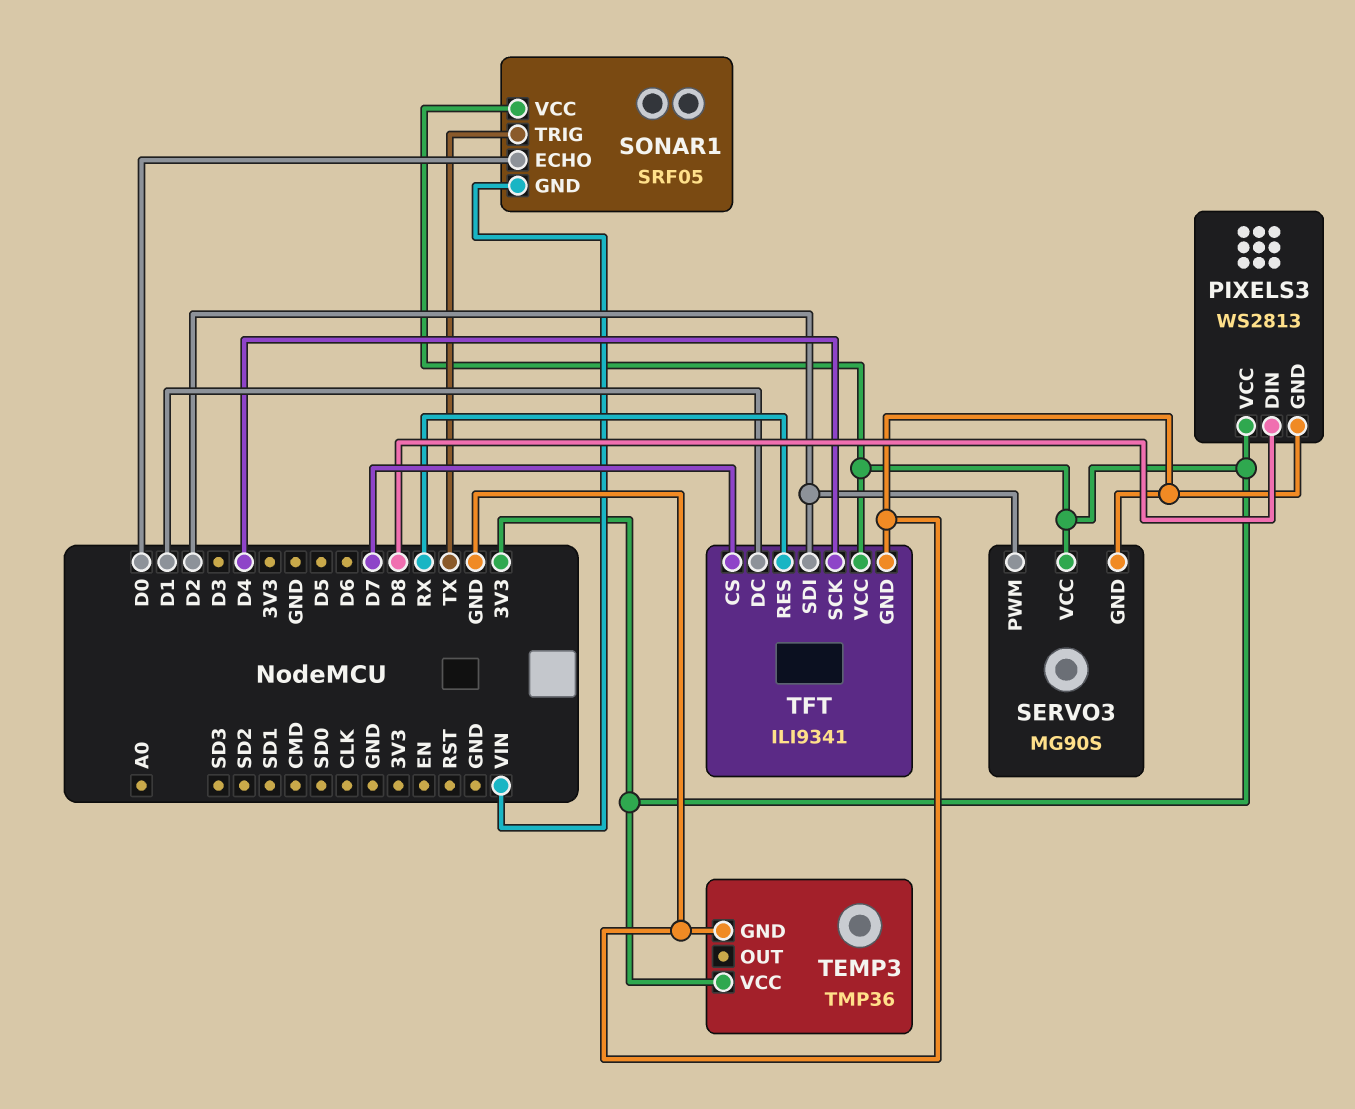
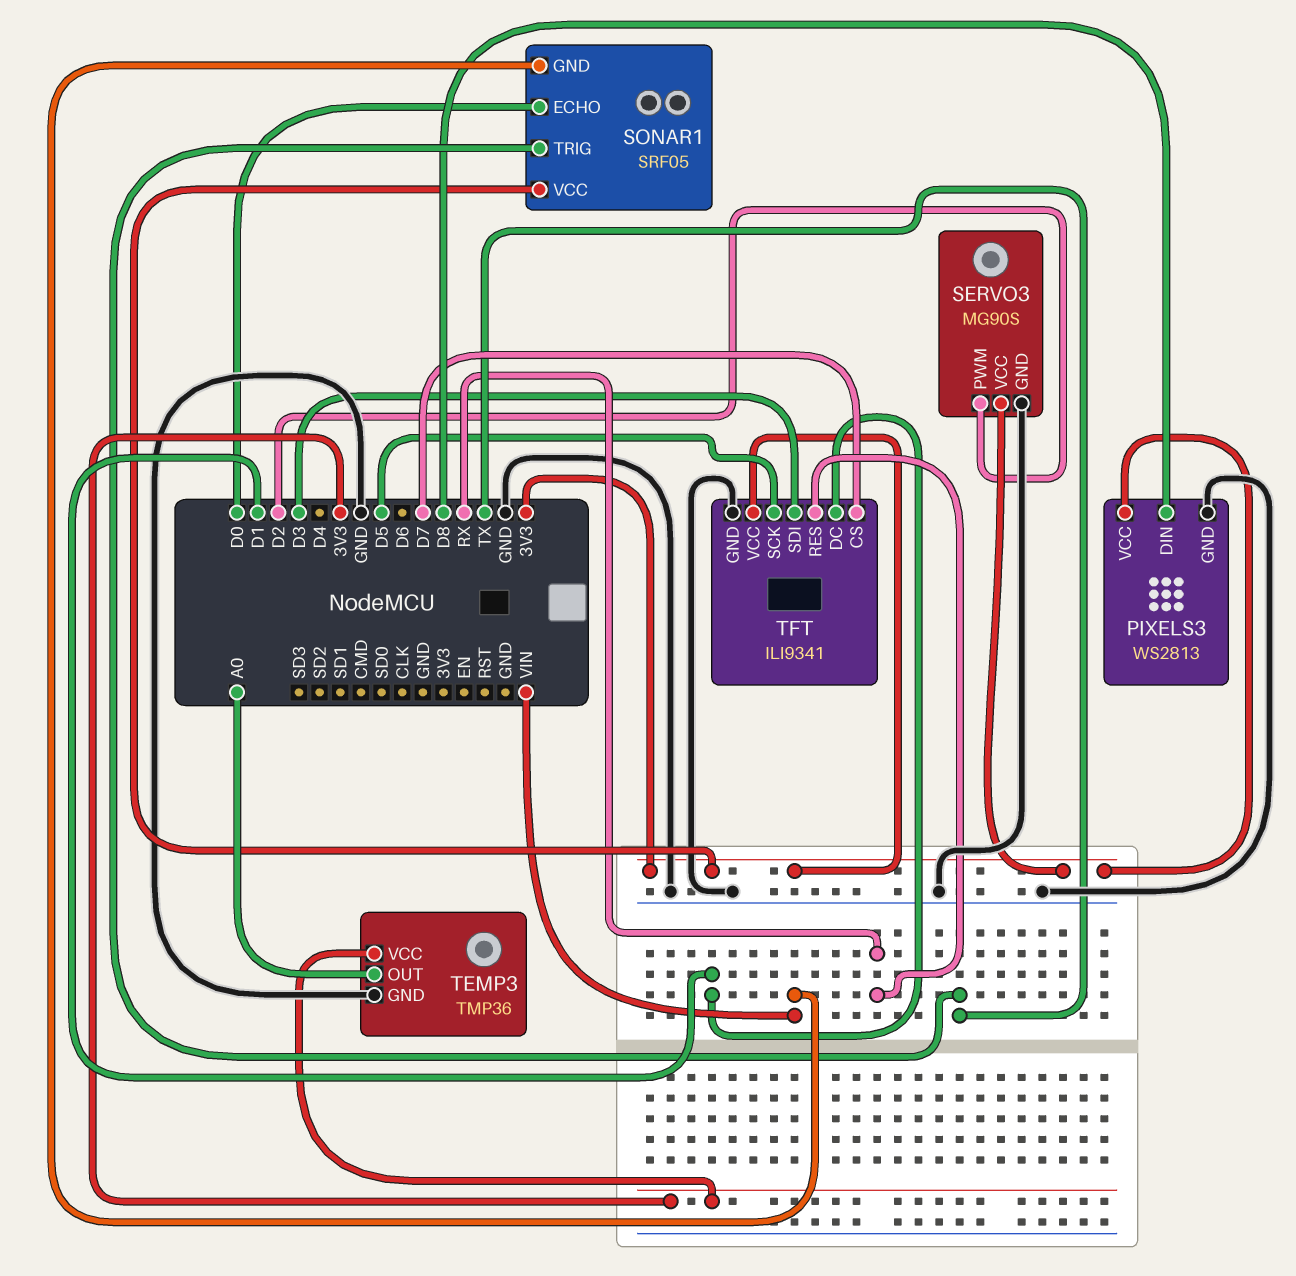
TEMP3 pin OUT: none -> A0
TFT pin SCK: D4 -> D5
TFT pin SDI: D2 -> D3

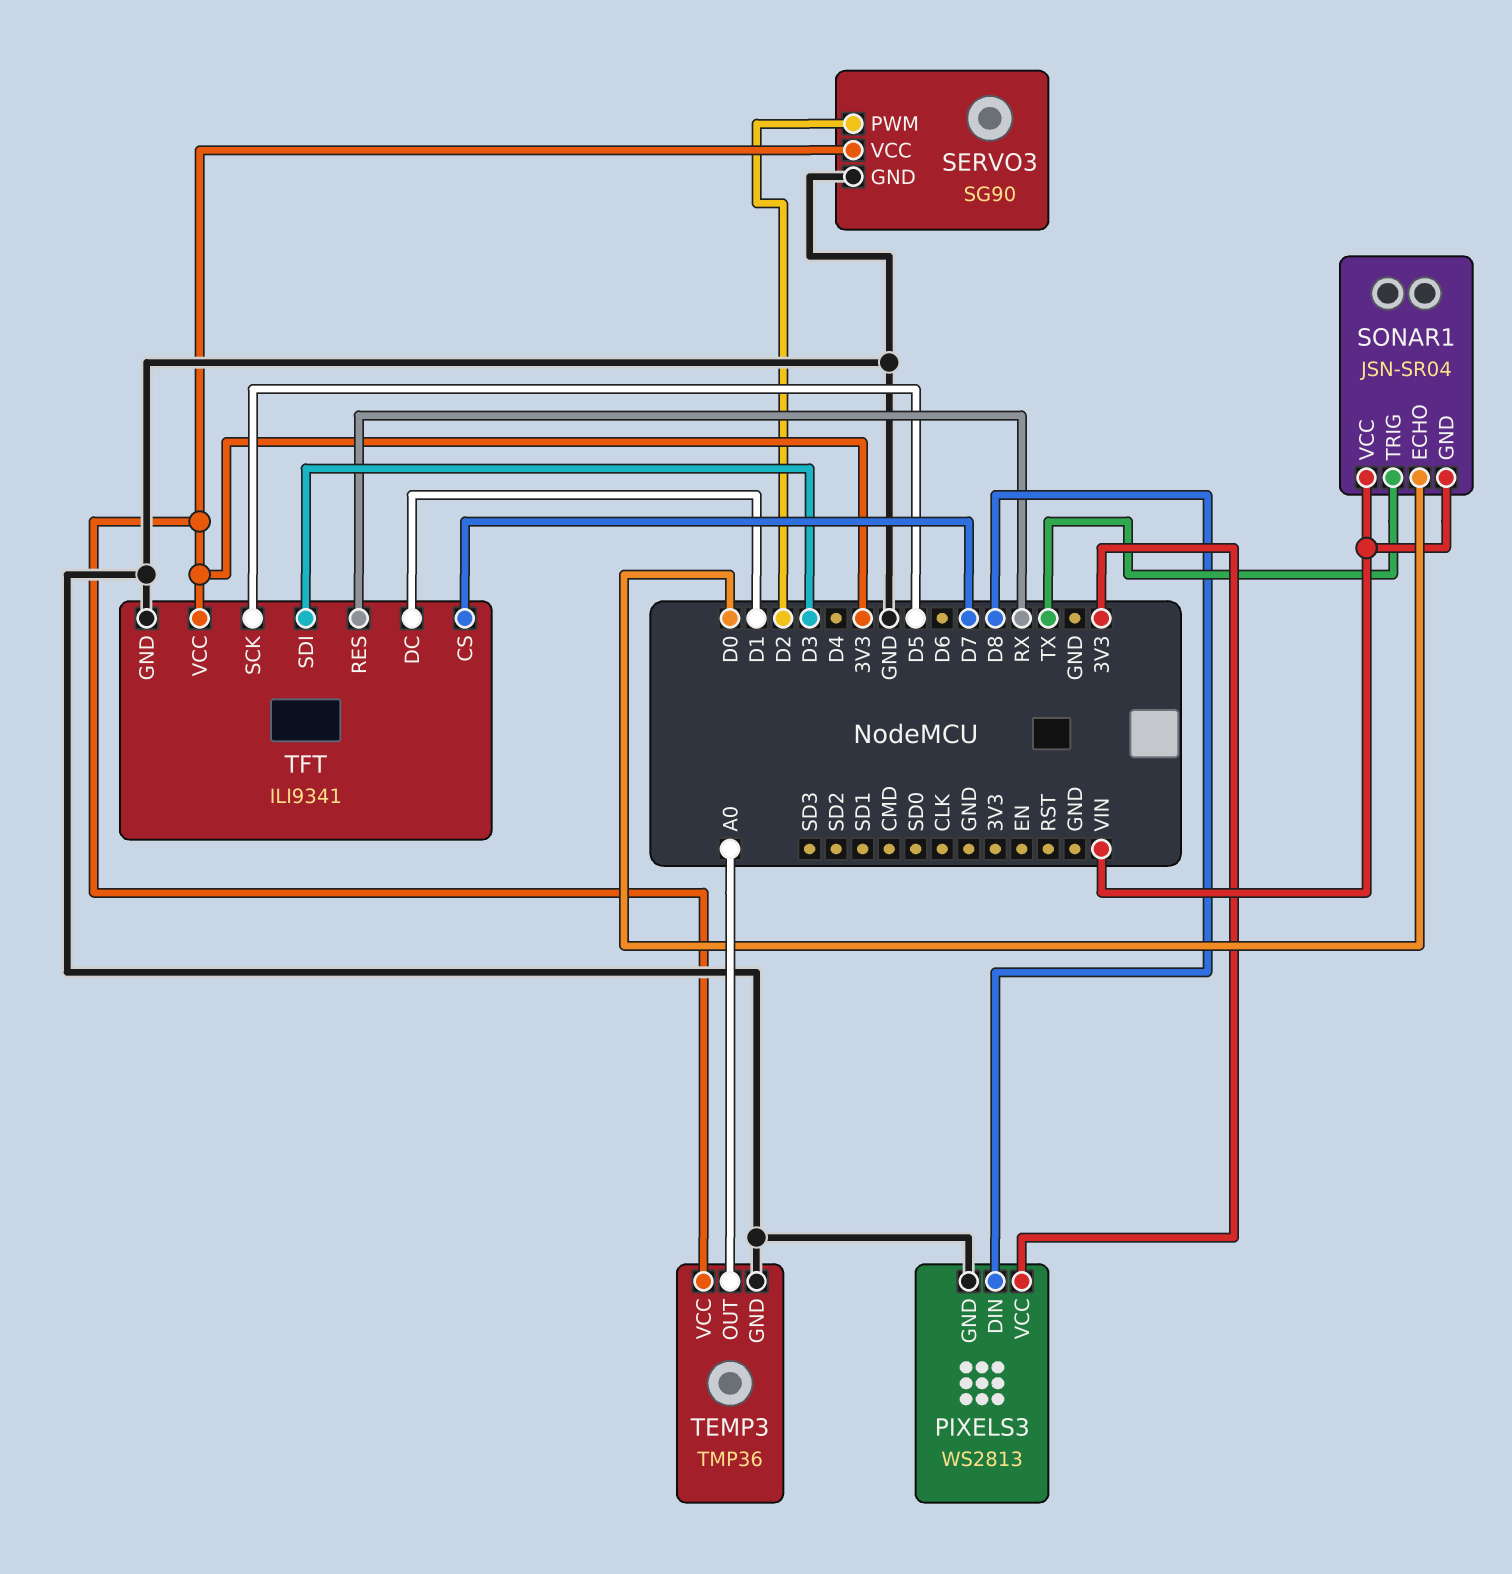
SERVO3: MG90S -> SG90
SONAR1: SRF05 -> JSN-SR04
SONAR1 pin VCC: 3V3 -> VIN

